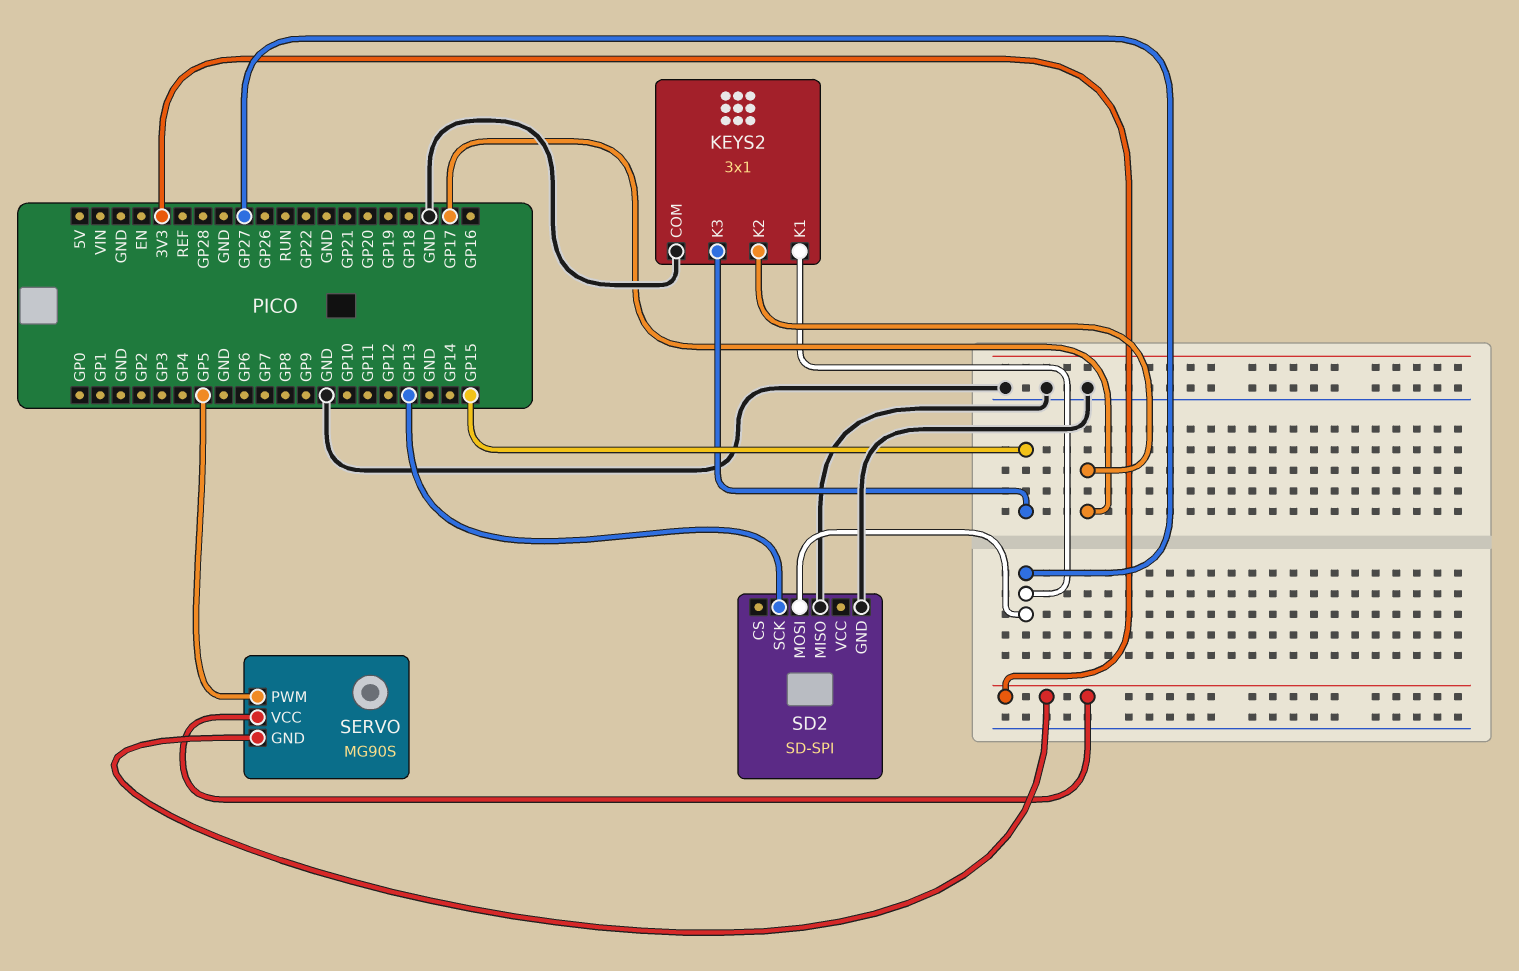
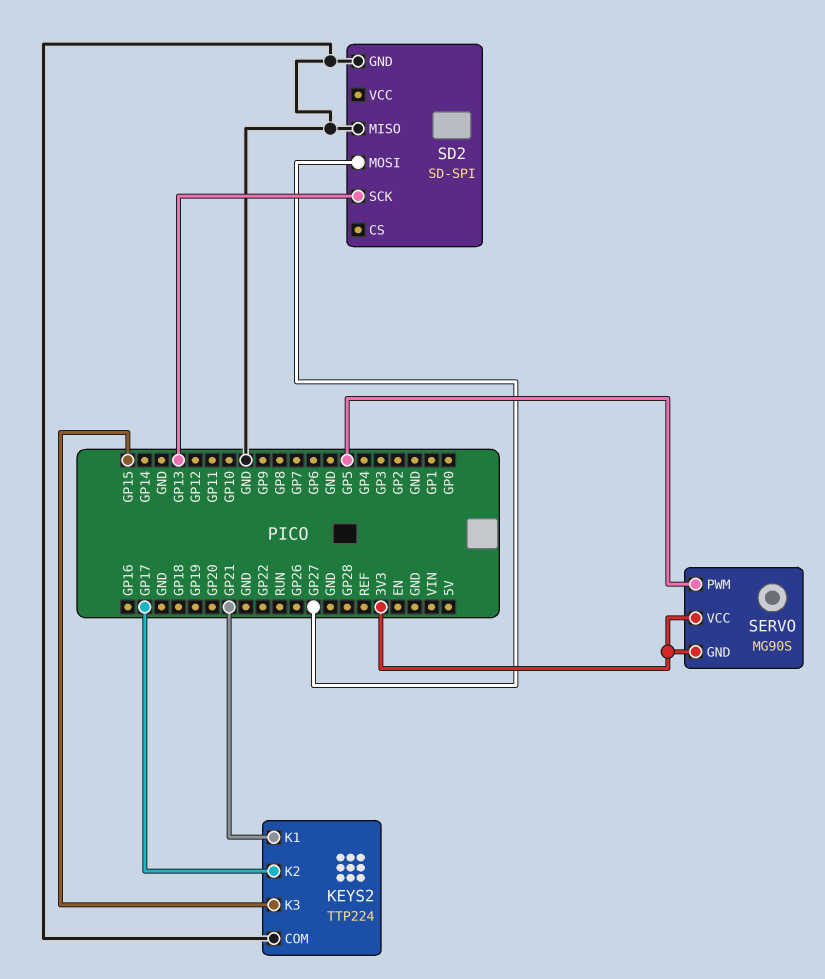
KEYS2: 3x1 -> TTP224
KEYS2 pin K1: GP27 -> GP21

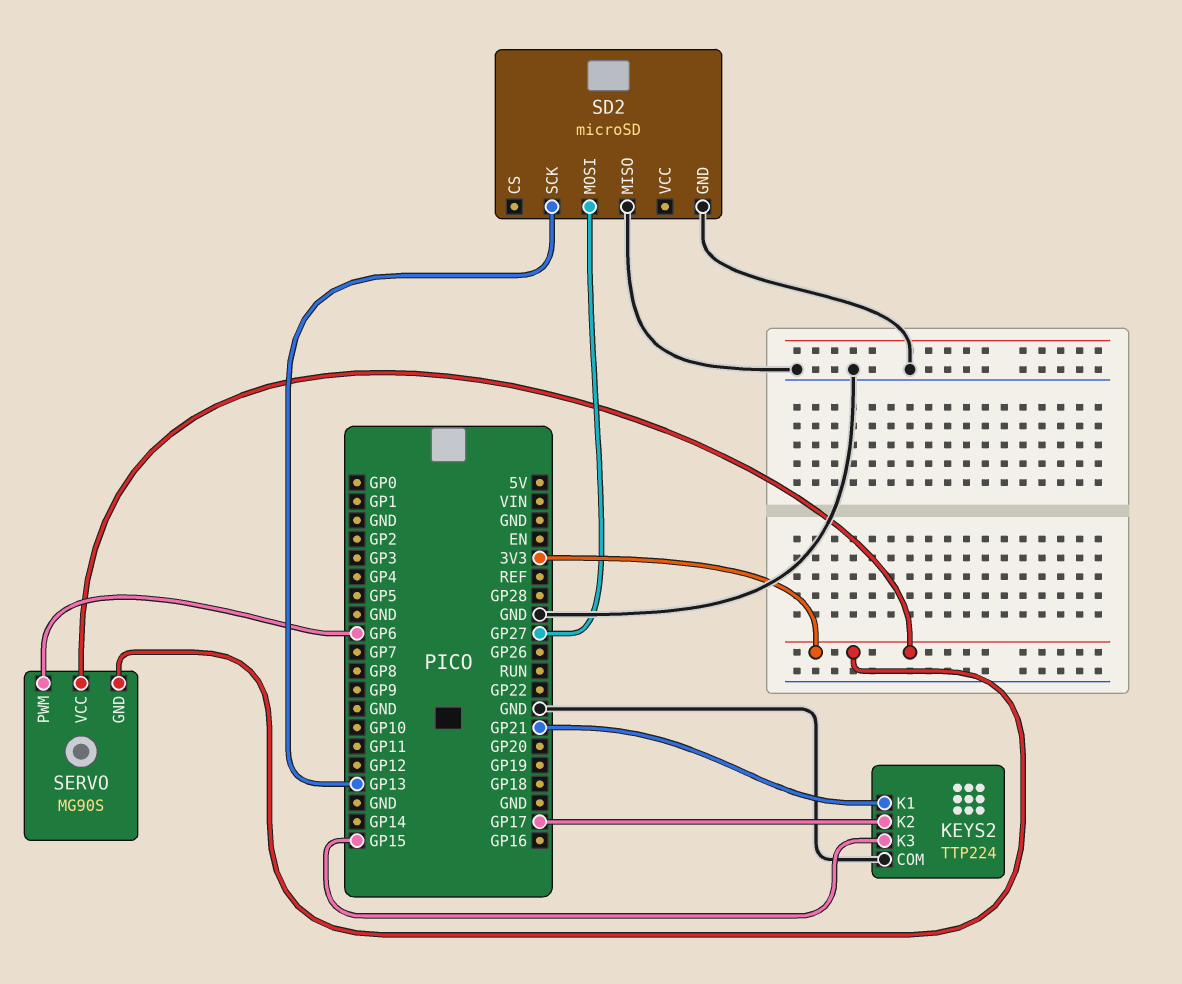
SD2: SD-SPI -> microSD
SERVO pin PWM: GP5 -> GP6

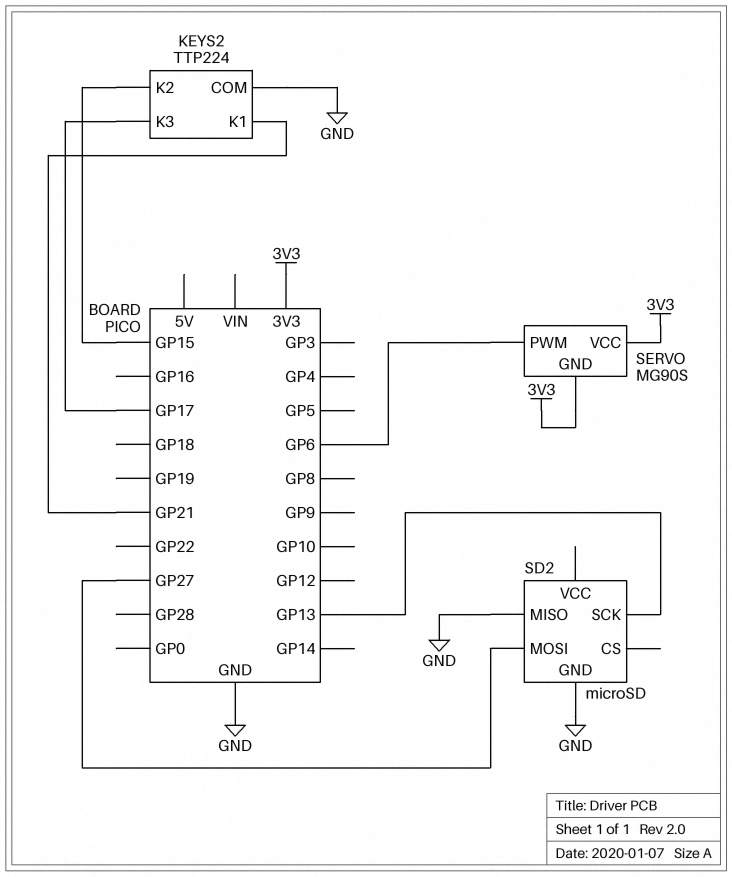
KEYS2 pin K2: GP17 -> GP15
KEYS2 pin K3: GP15 -> GP17

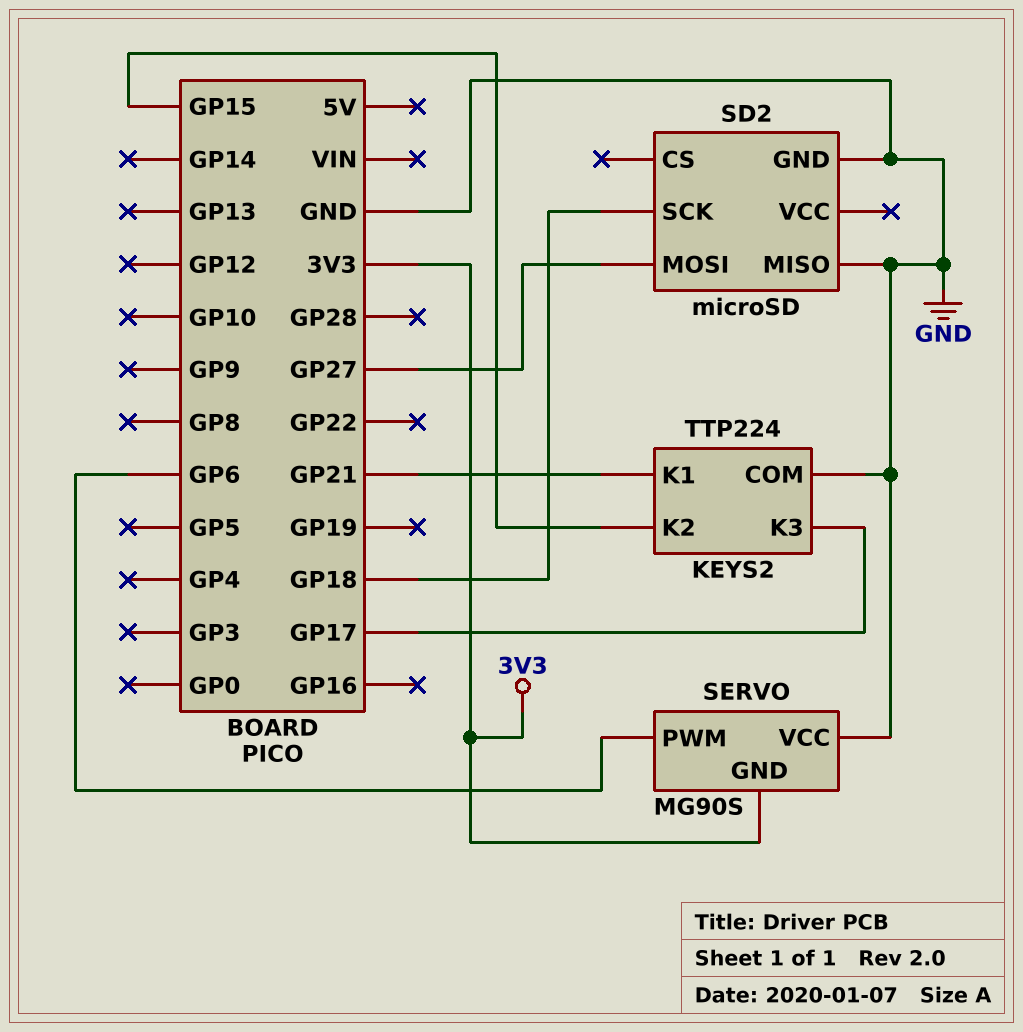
SD2 pin SCK: GP13 -> GP18
SERVO pin VCC: 3V3 -> GND

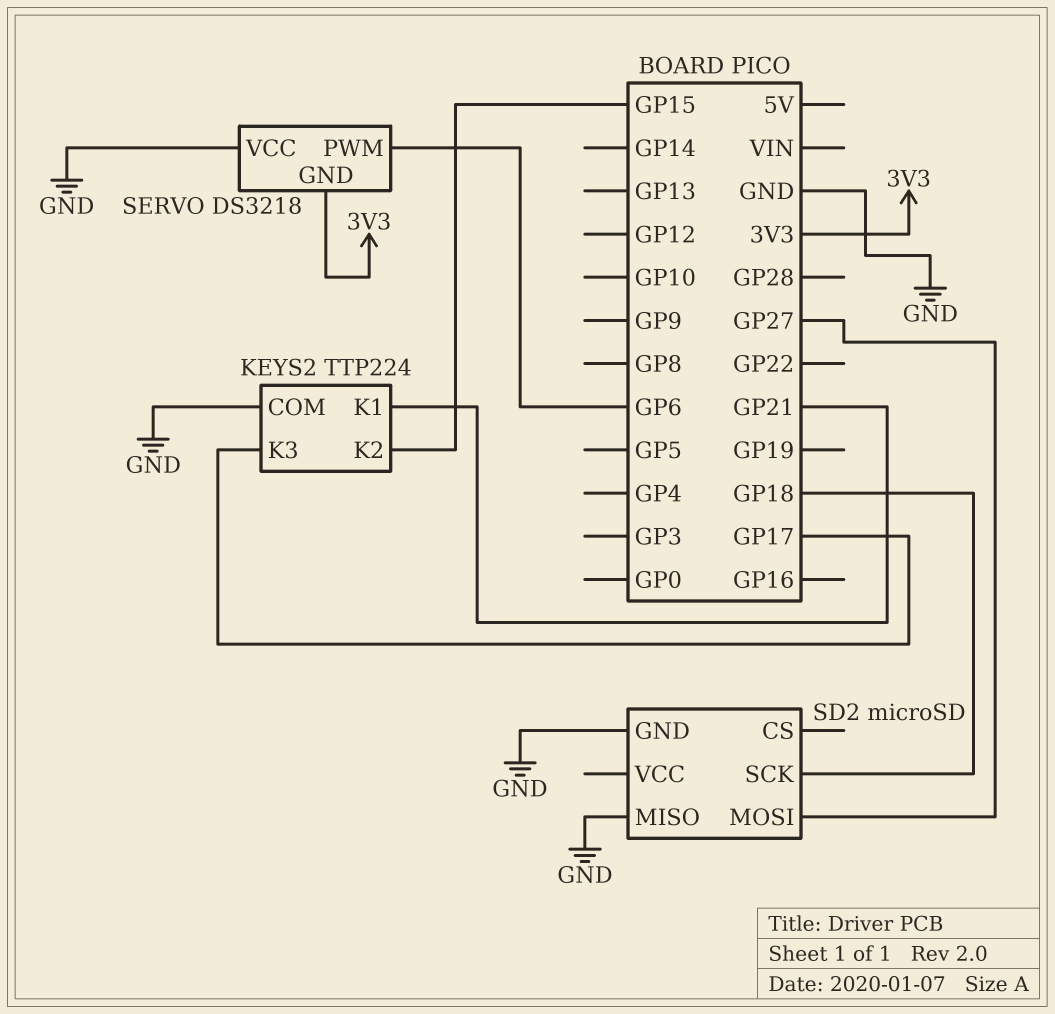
SERVO: MG90S -> DS3218

